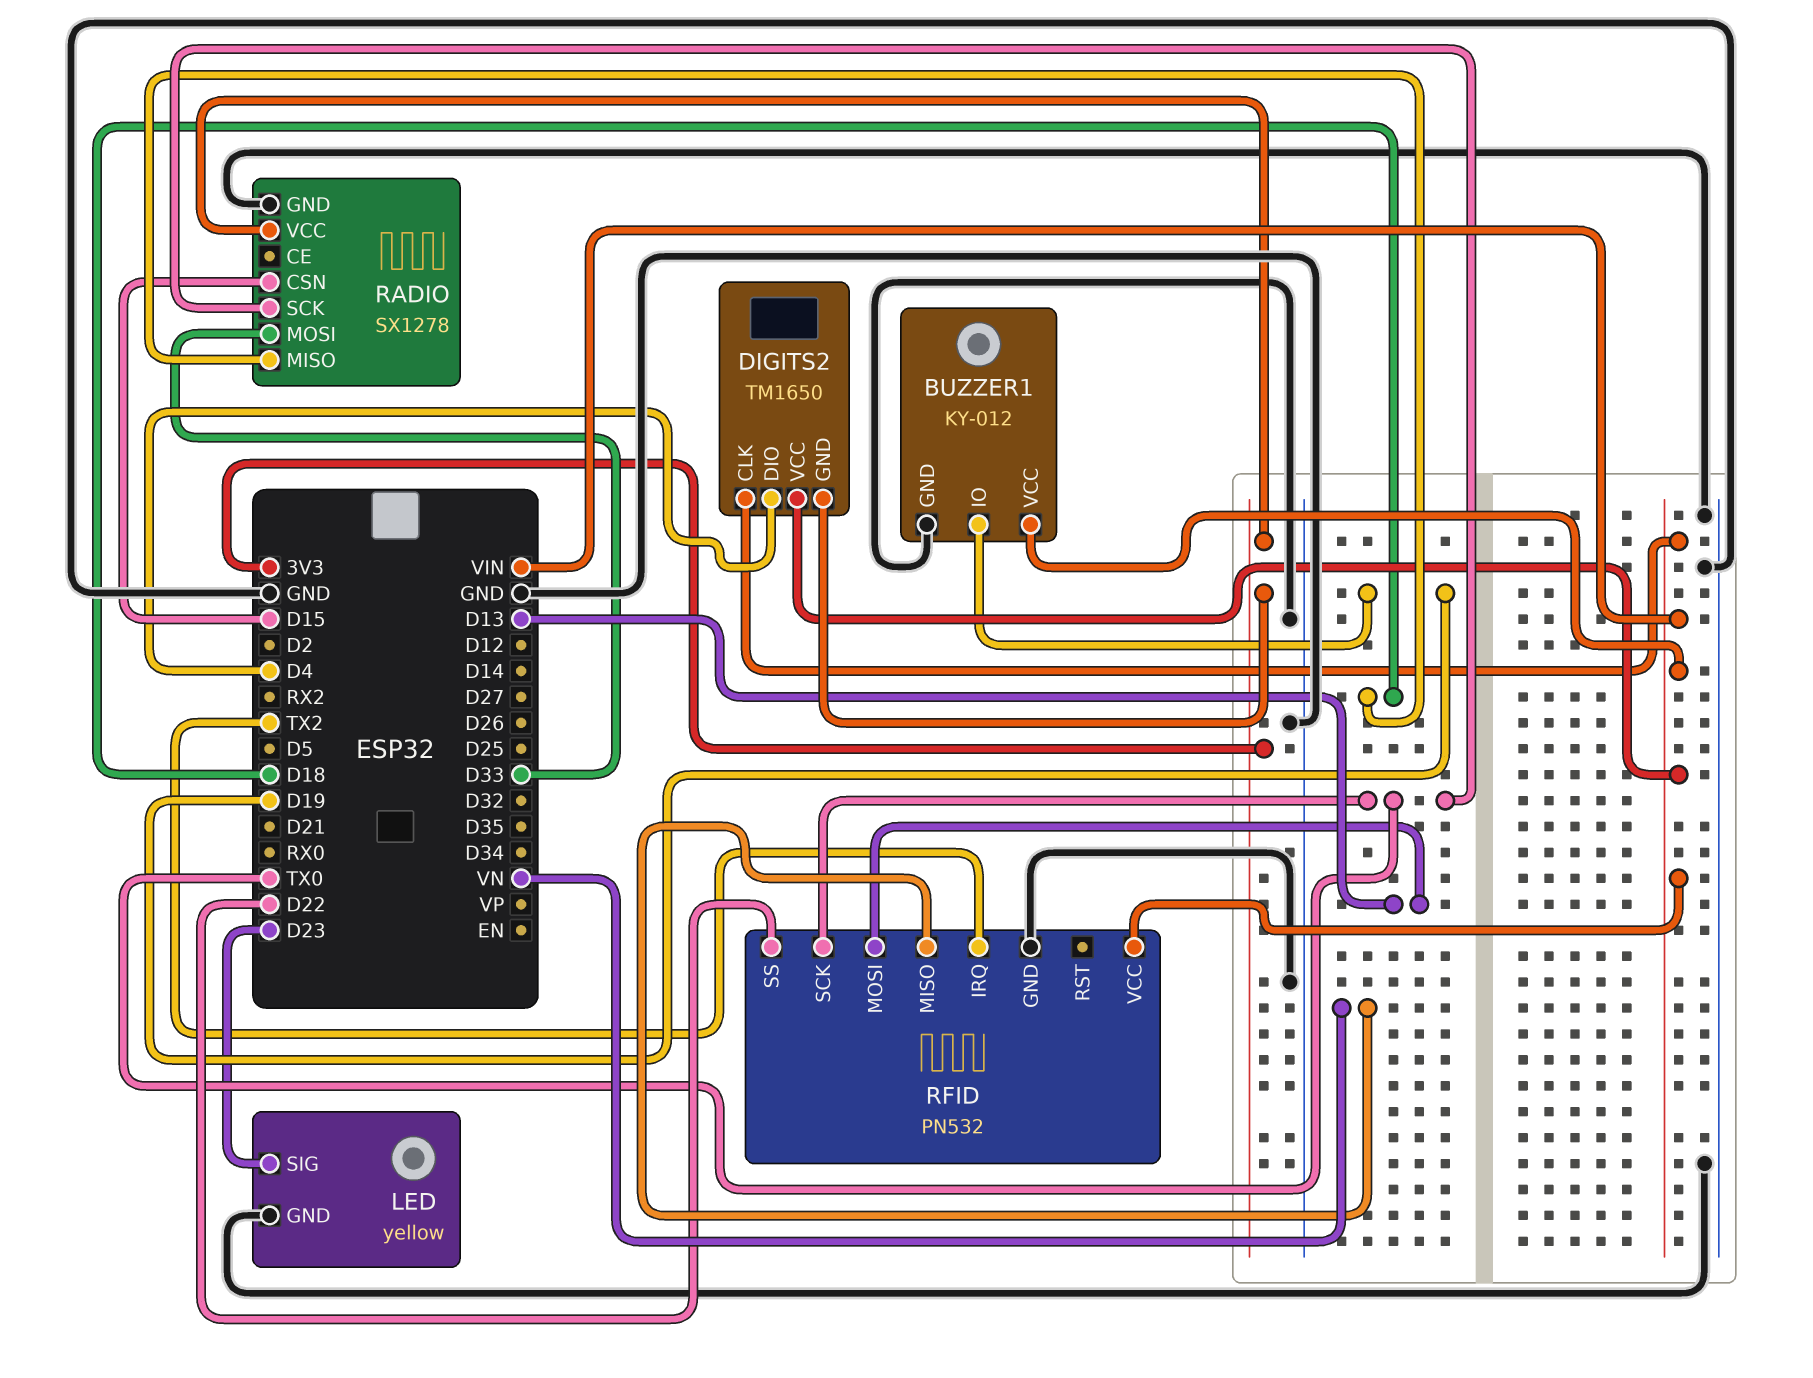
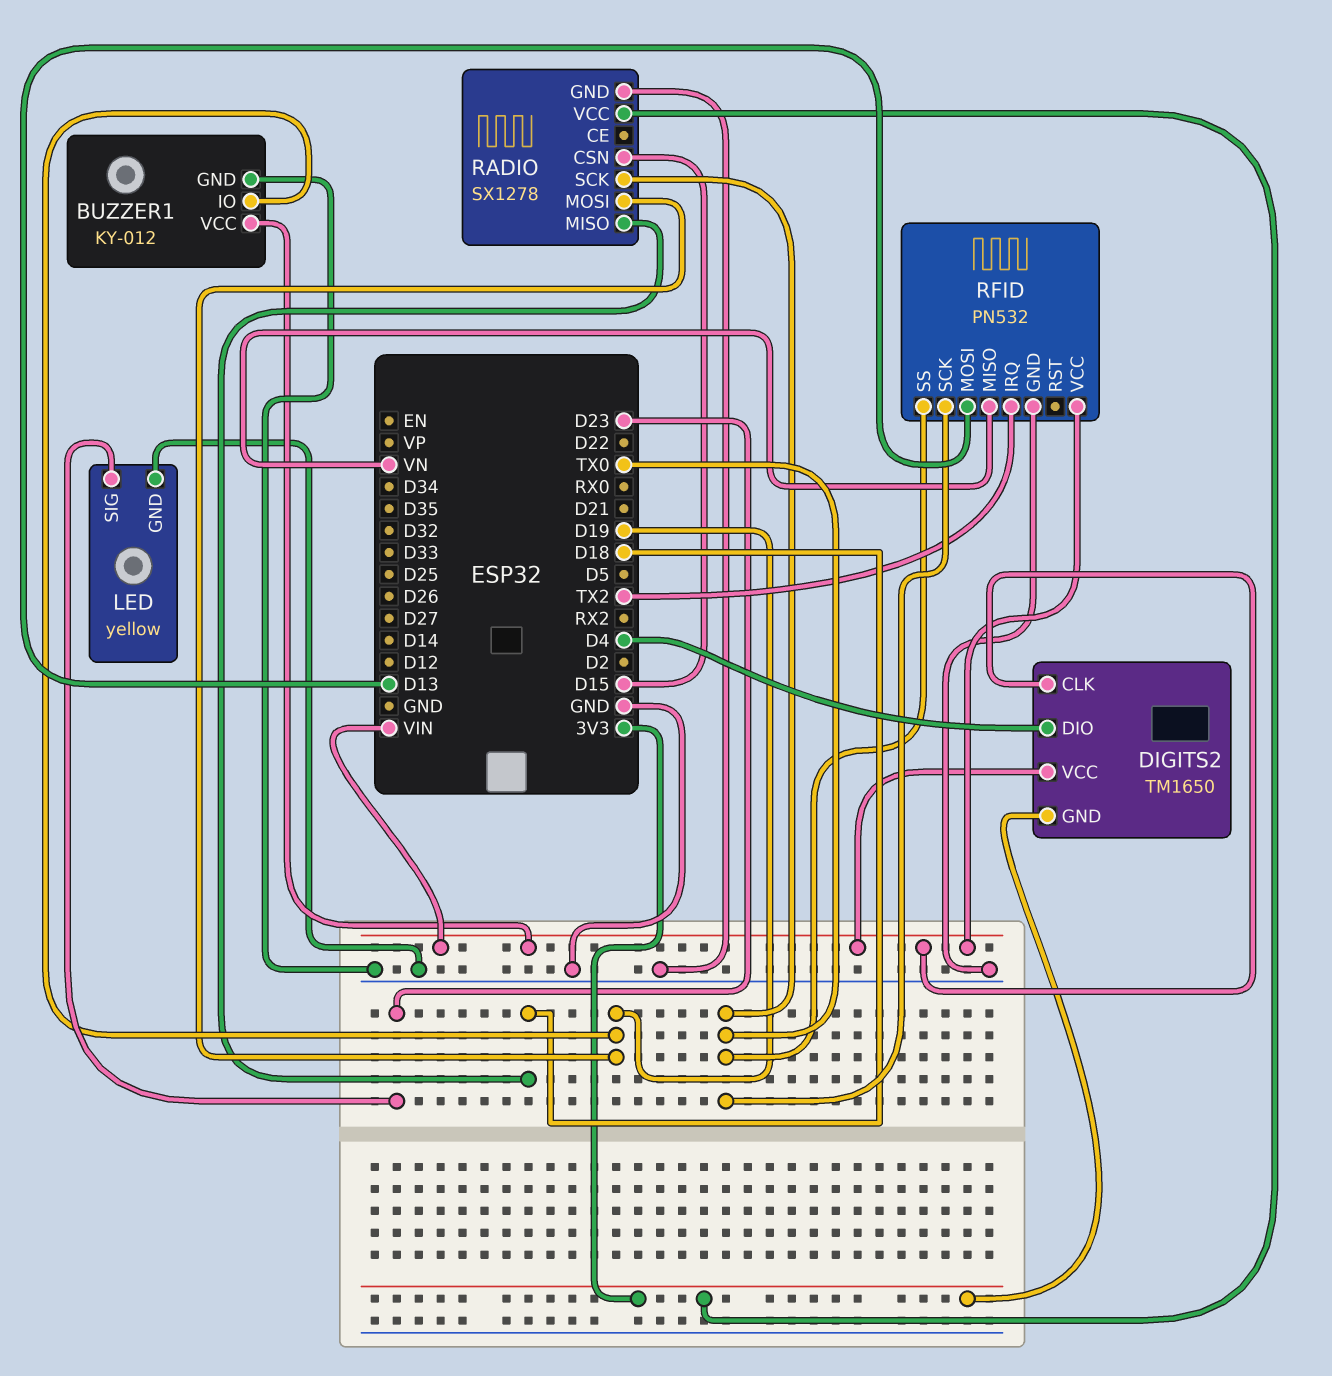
RADIO pin MOSI: D33 -> D19
RFID pin SS: D22 -> TX0

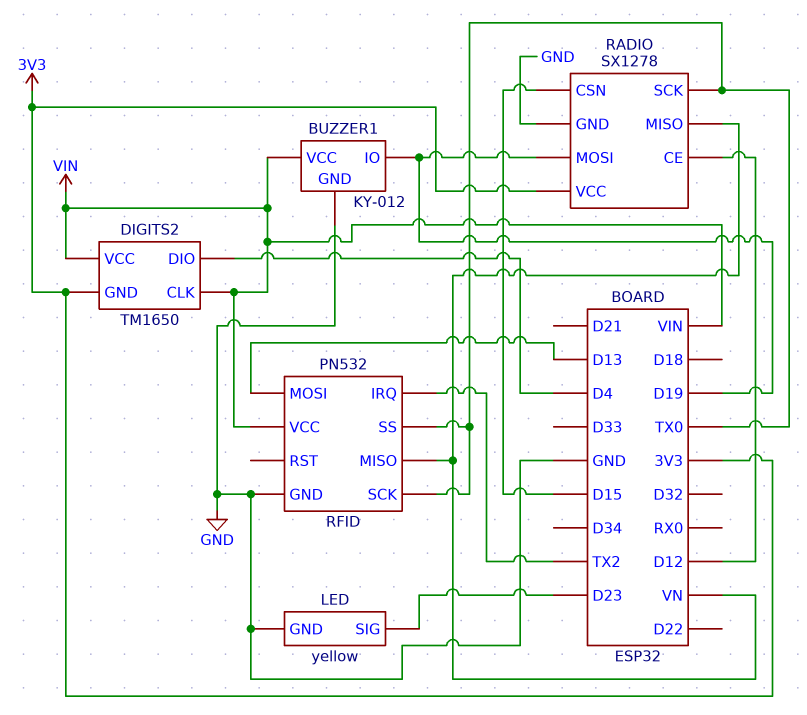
RADIO pin CE: none -> D12
RADIO pin MISO: D18 -> VN

